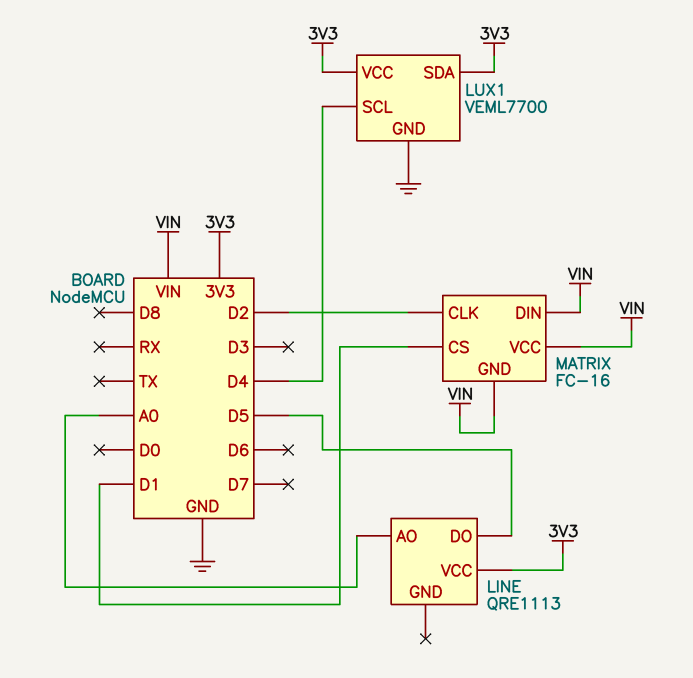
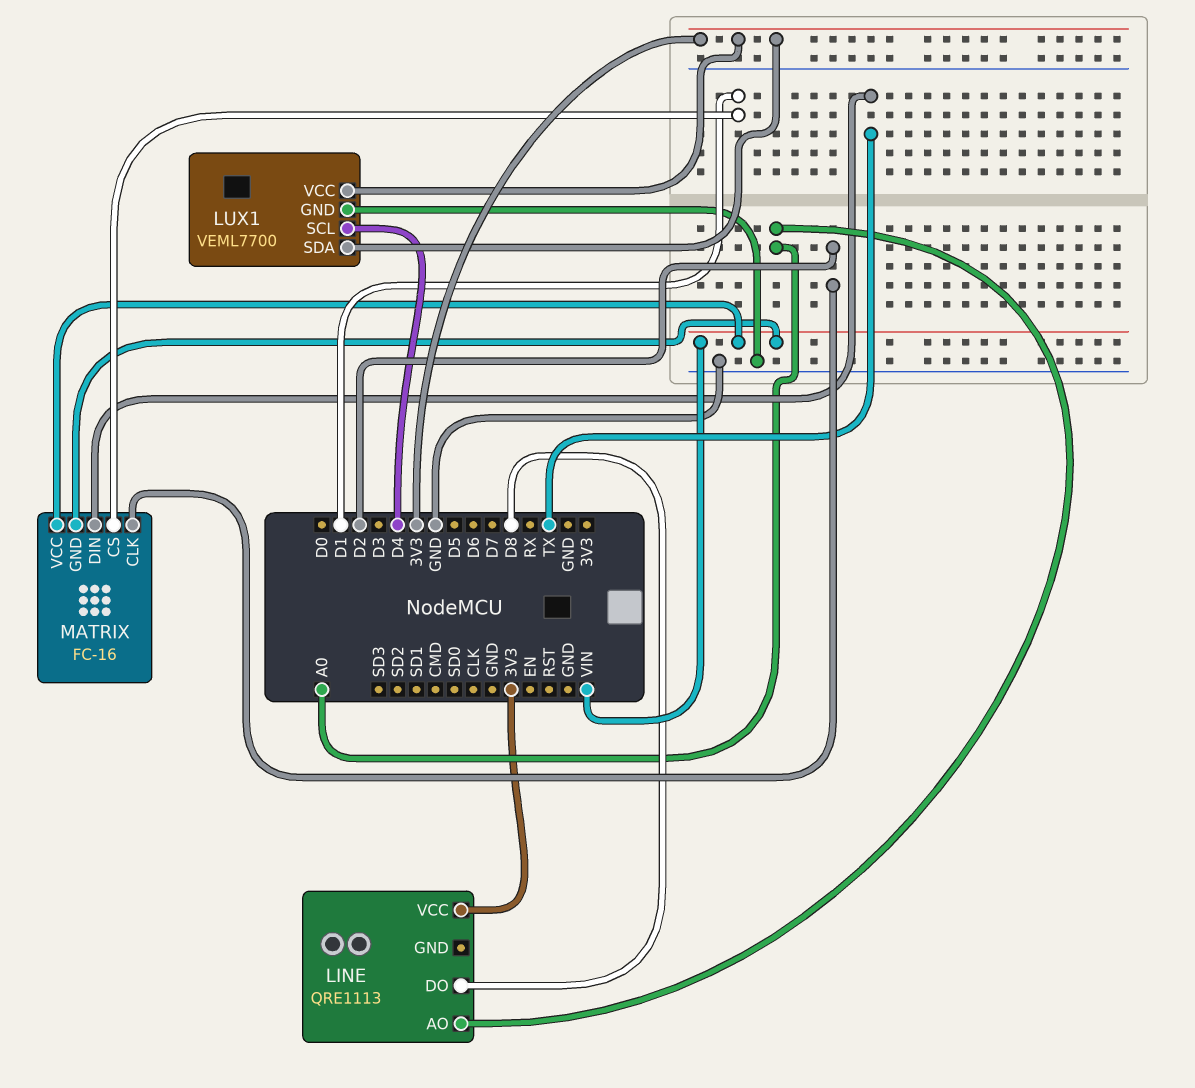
LINE pin DO: D5 -> D8
MATRIX pin DIN: VIN -> TX

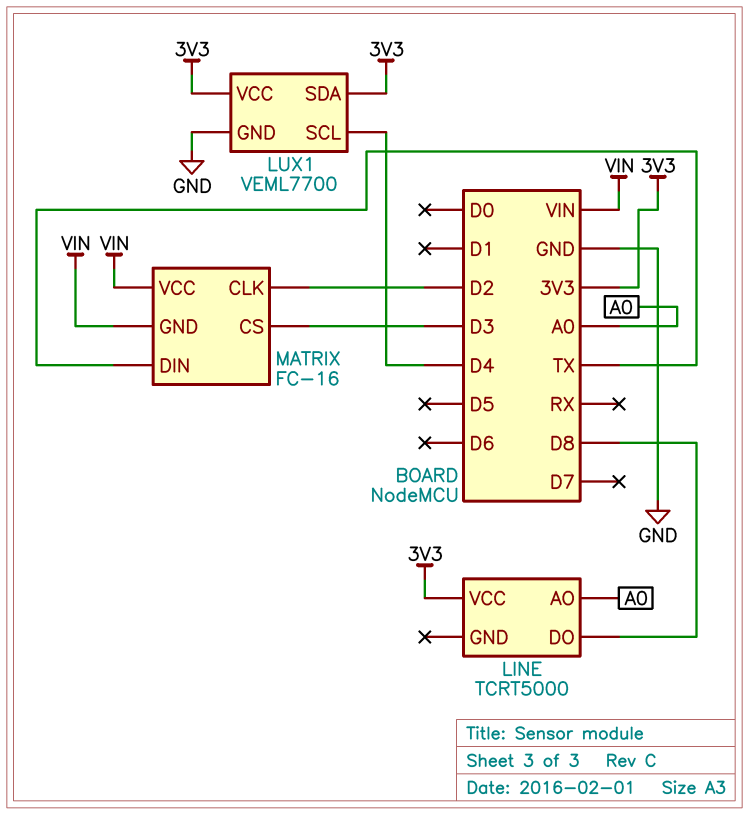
LINE: QRE1113 -> TCRT5000
MATRIX pin CS: D1 -> D3

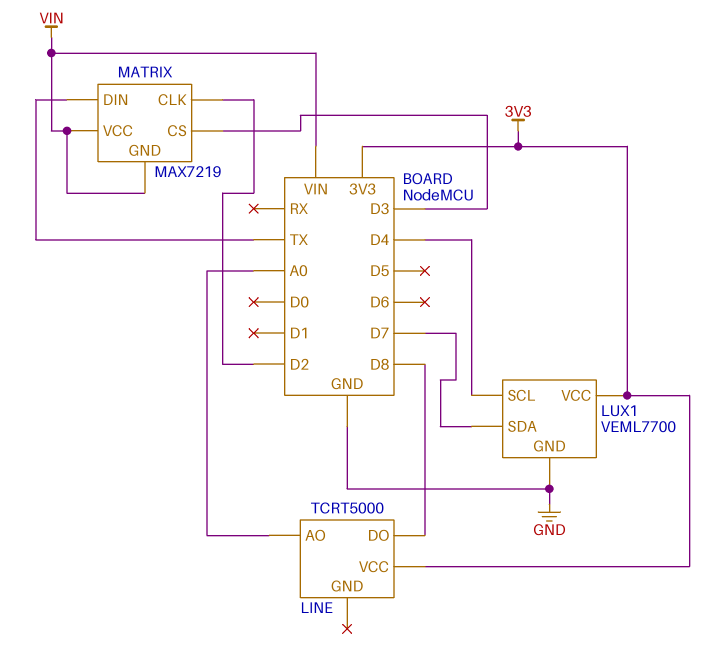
LUX1 pin SDA: 3V3 -> D7
MATRIX: FC-16 -> MAX7219

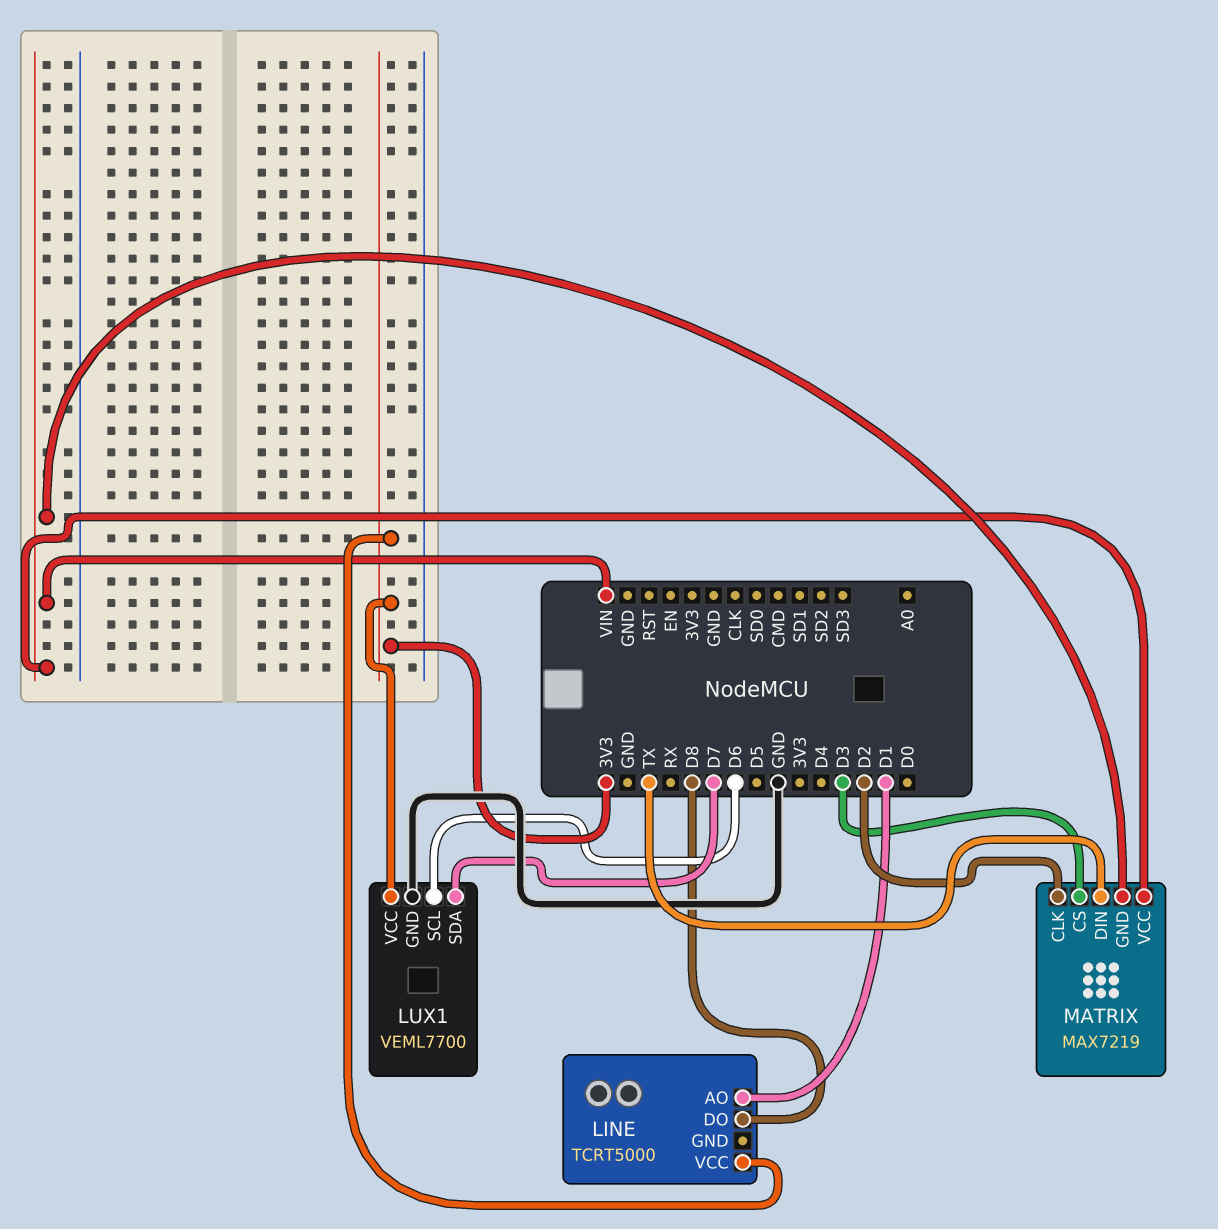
LINE pin AO: A0 -> D1
LUX1 pin SCL: D4 -> D6

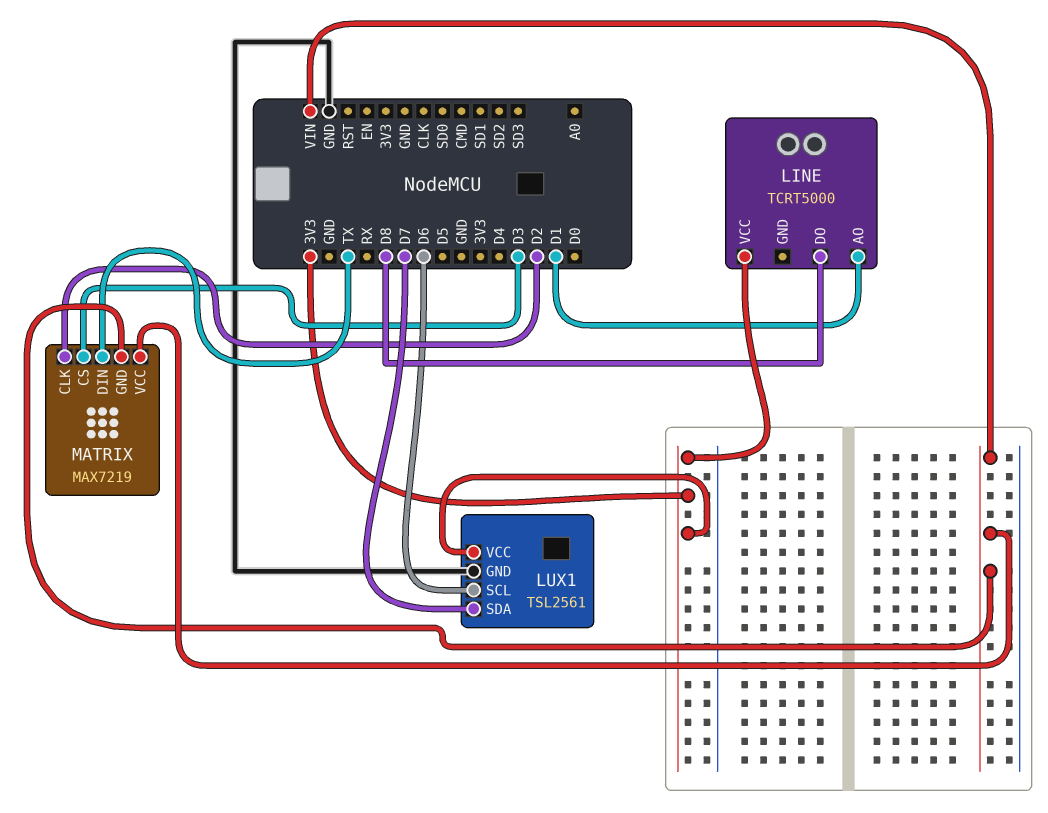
LUX1: VEML7700 -> TSL2561

